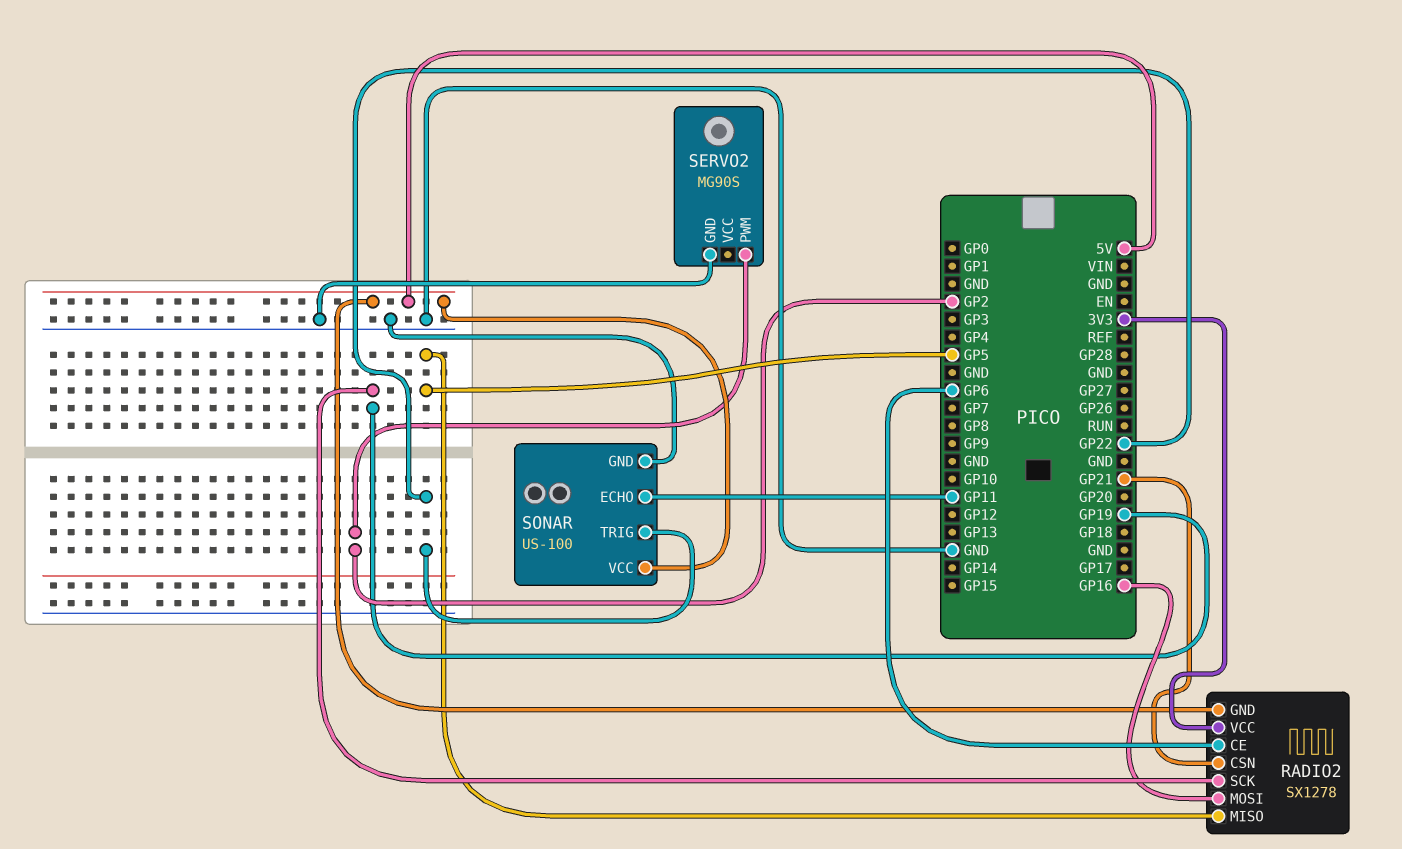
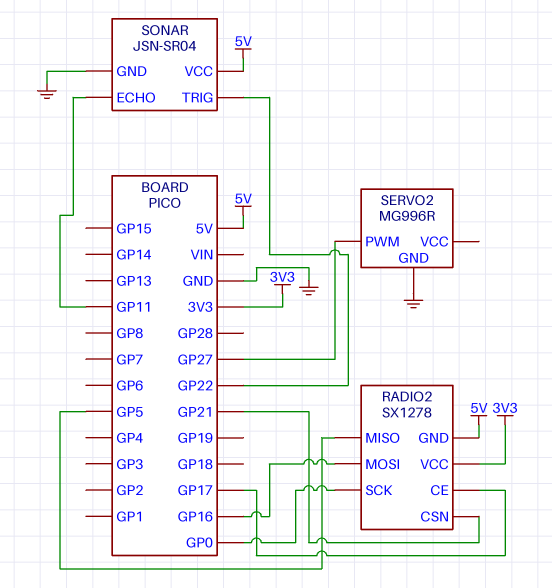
RADIO2 pin CE: GP6 -> GP17
RADIO2 pin SCK: GP19 -> GP0
SERVO2: MG90S -> MG996R
SERVO2 pin PWM: GP2 -> GP27
SONAR: US-100 -> JSN-SR04

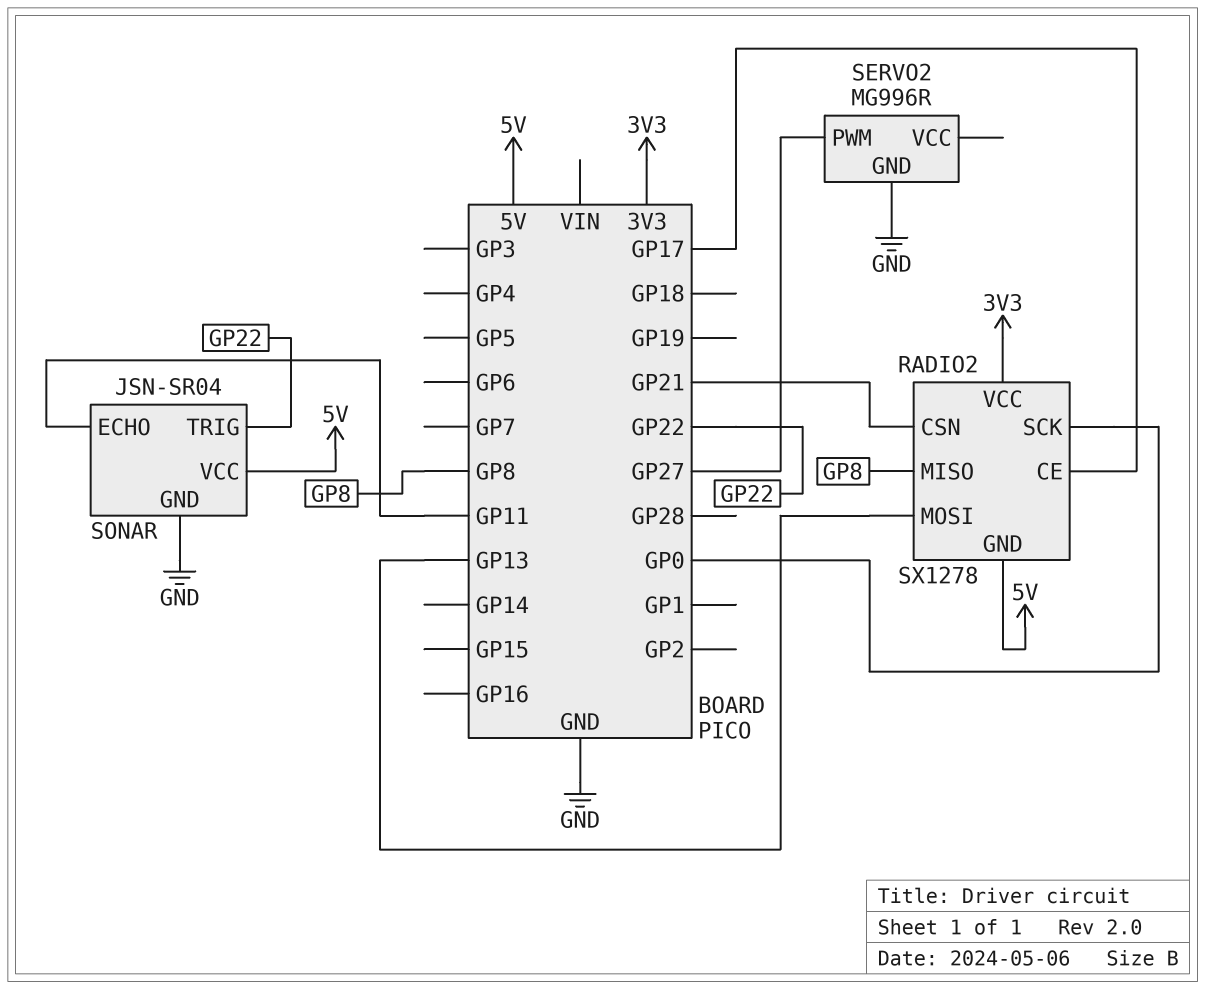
RADIO2 pin MISO: GP5 -> GP8
RADIO2 pin MOSI: GP16 -> GP13

